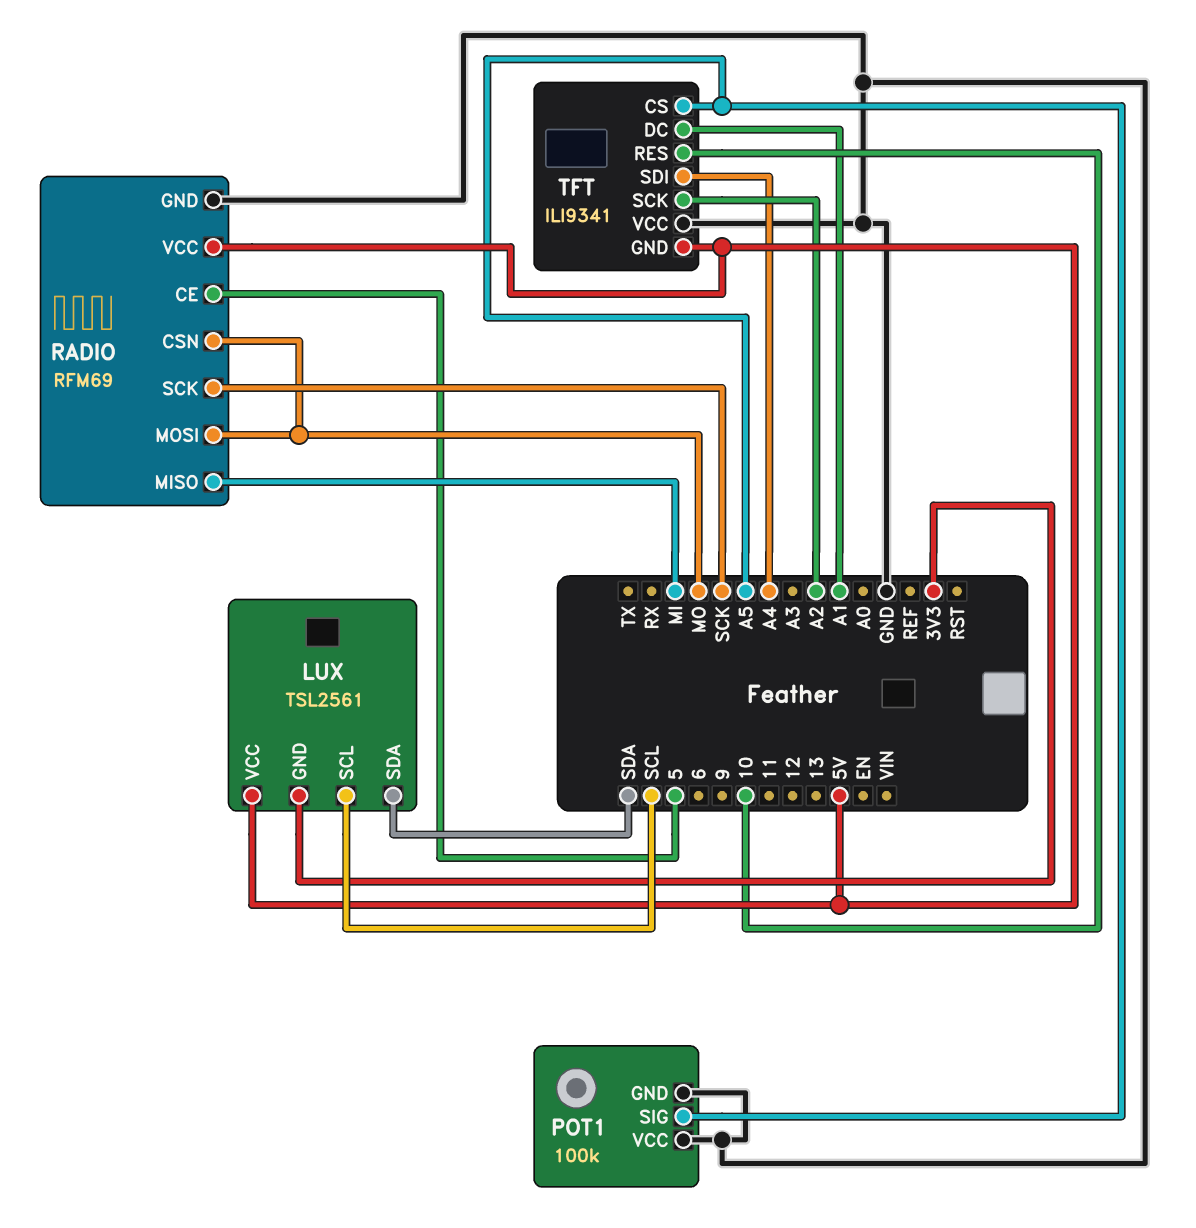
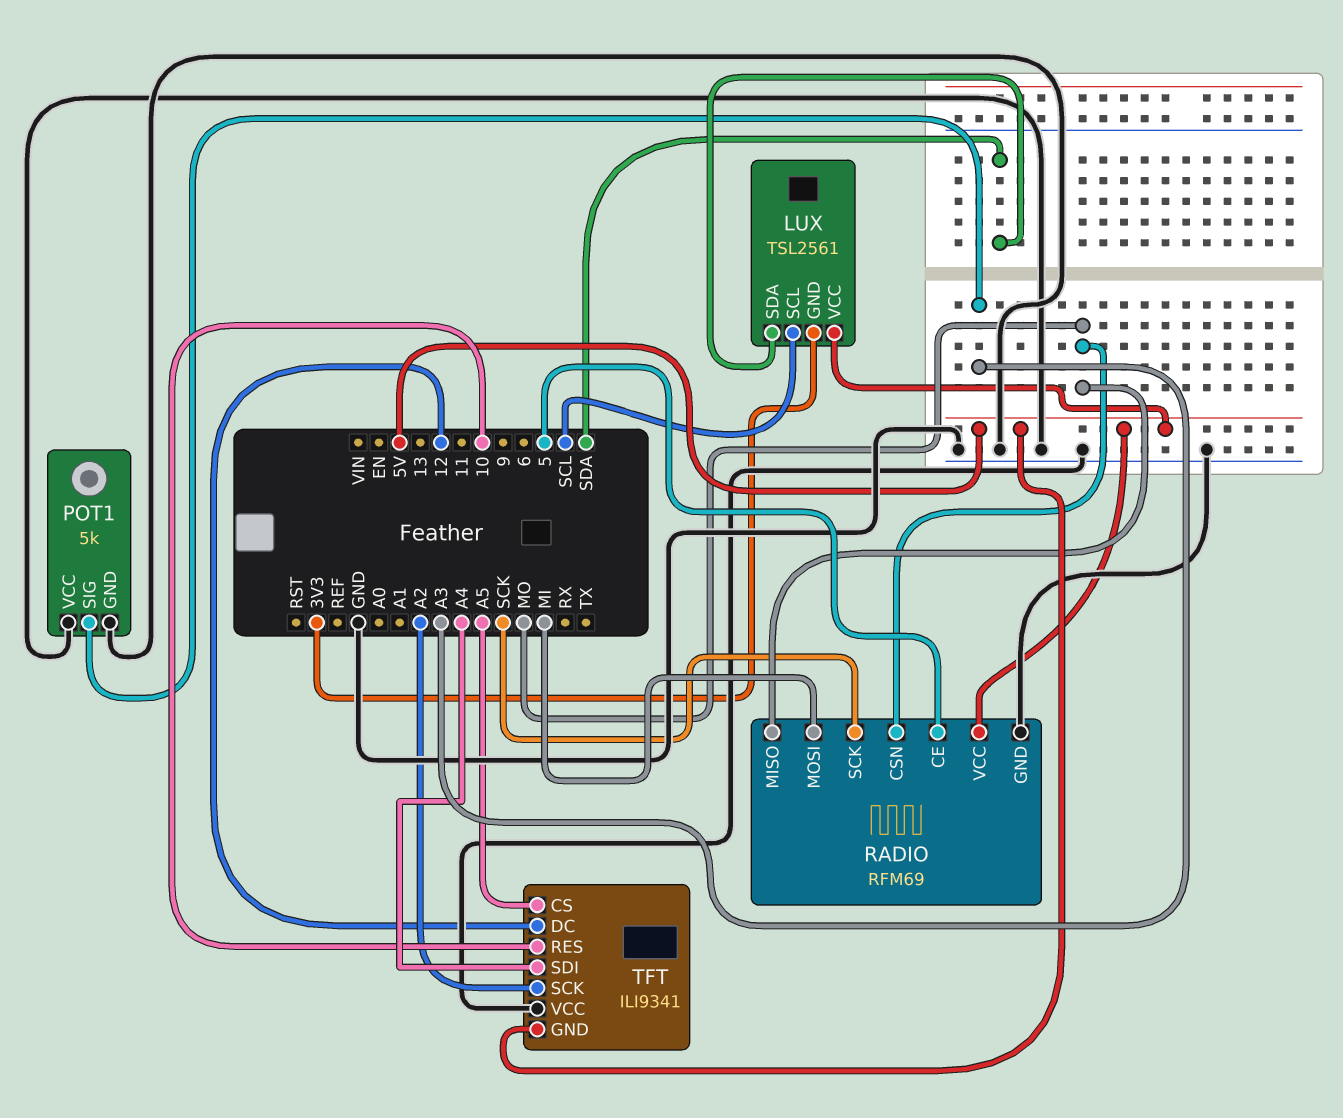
POT1: 100k -> 5k
POT1 pin SIG: A5 -> A3
RADIO pin MISO: MI -> MO
RADIO pin MOSI: MO -> MI
TFT pin DC: A1 -> 12

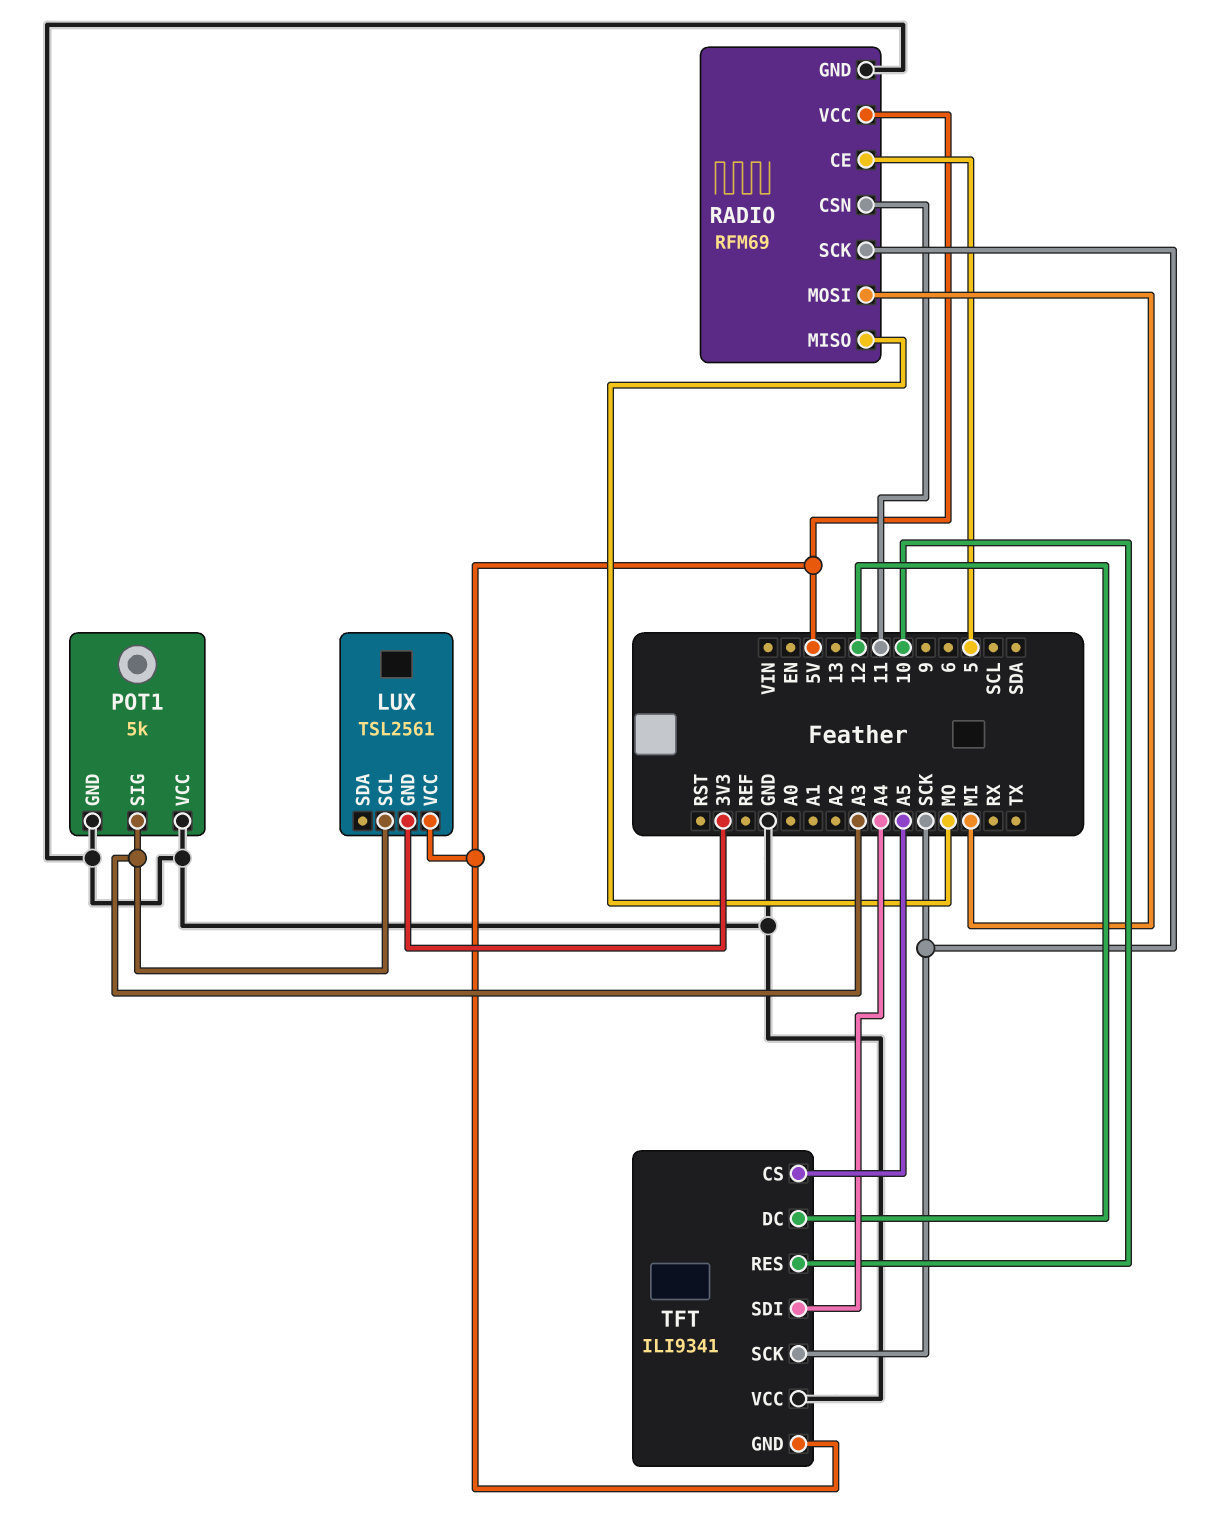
LUX pin SCL: SCL -> A3
LUX pin SDA: SDA -> none
RADIO pin CSN: MO -> 11
TFT pin SCK: A2 -> SCK

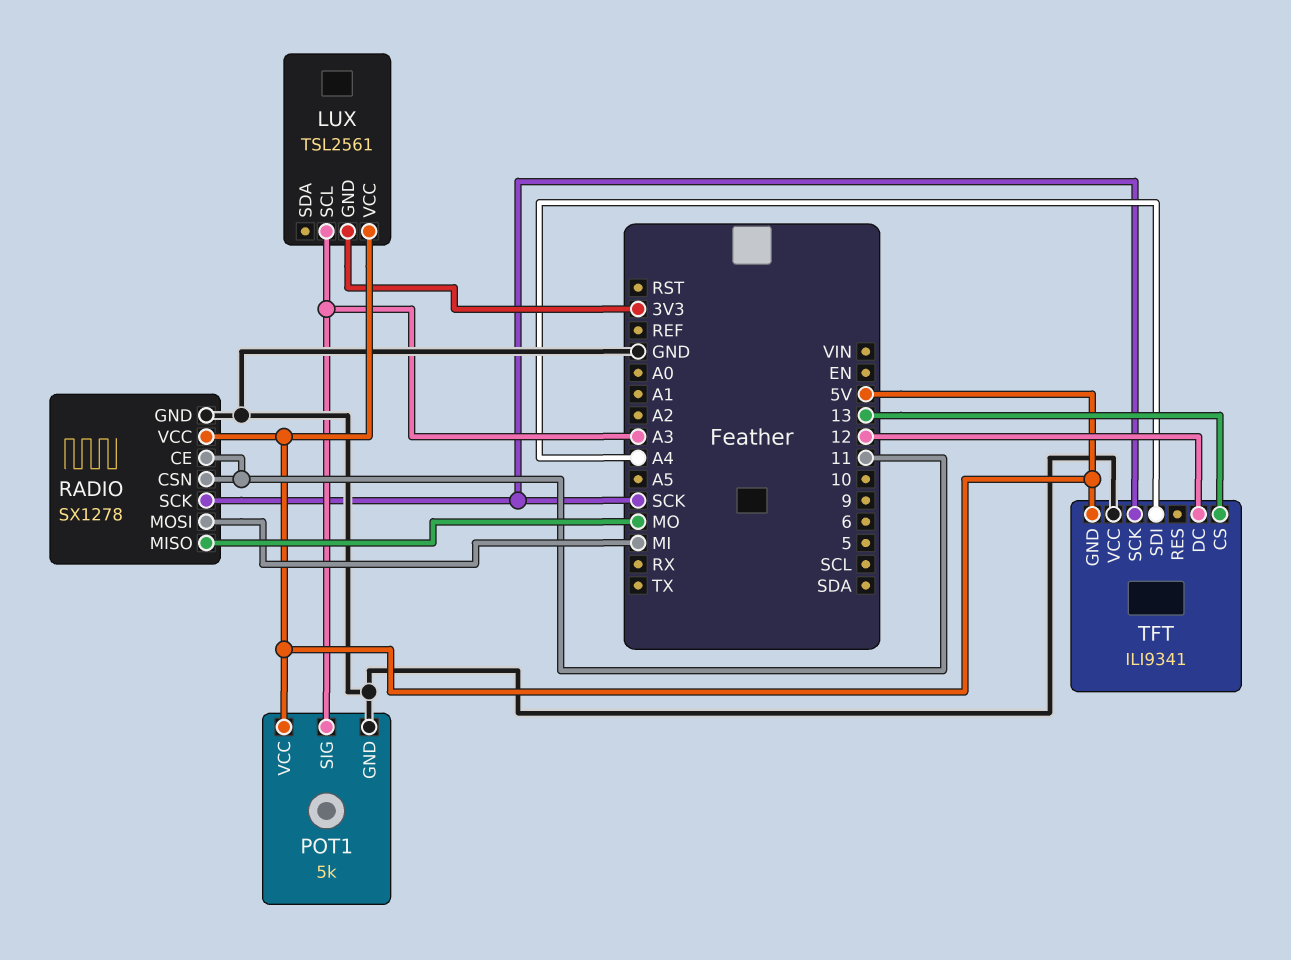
POT1 pin VCC: GND -> 5V
RADIO: RFM69 -> SX1278
RADIO pin CE: 5 -> 11
TFT pin CS: A5 -> 13
TFT pin RES: 10 -> none

